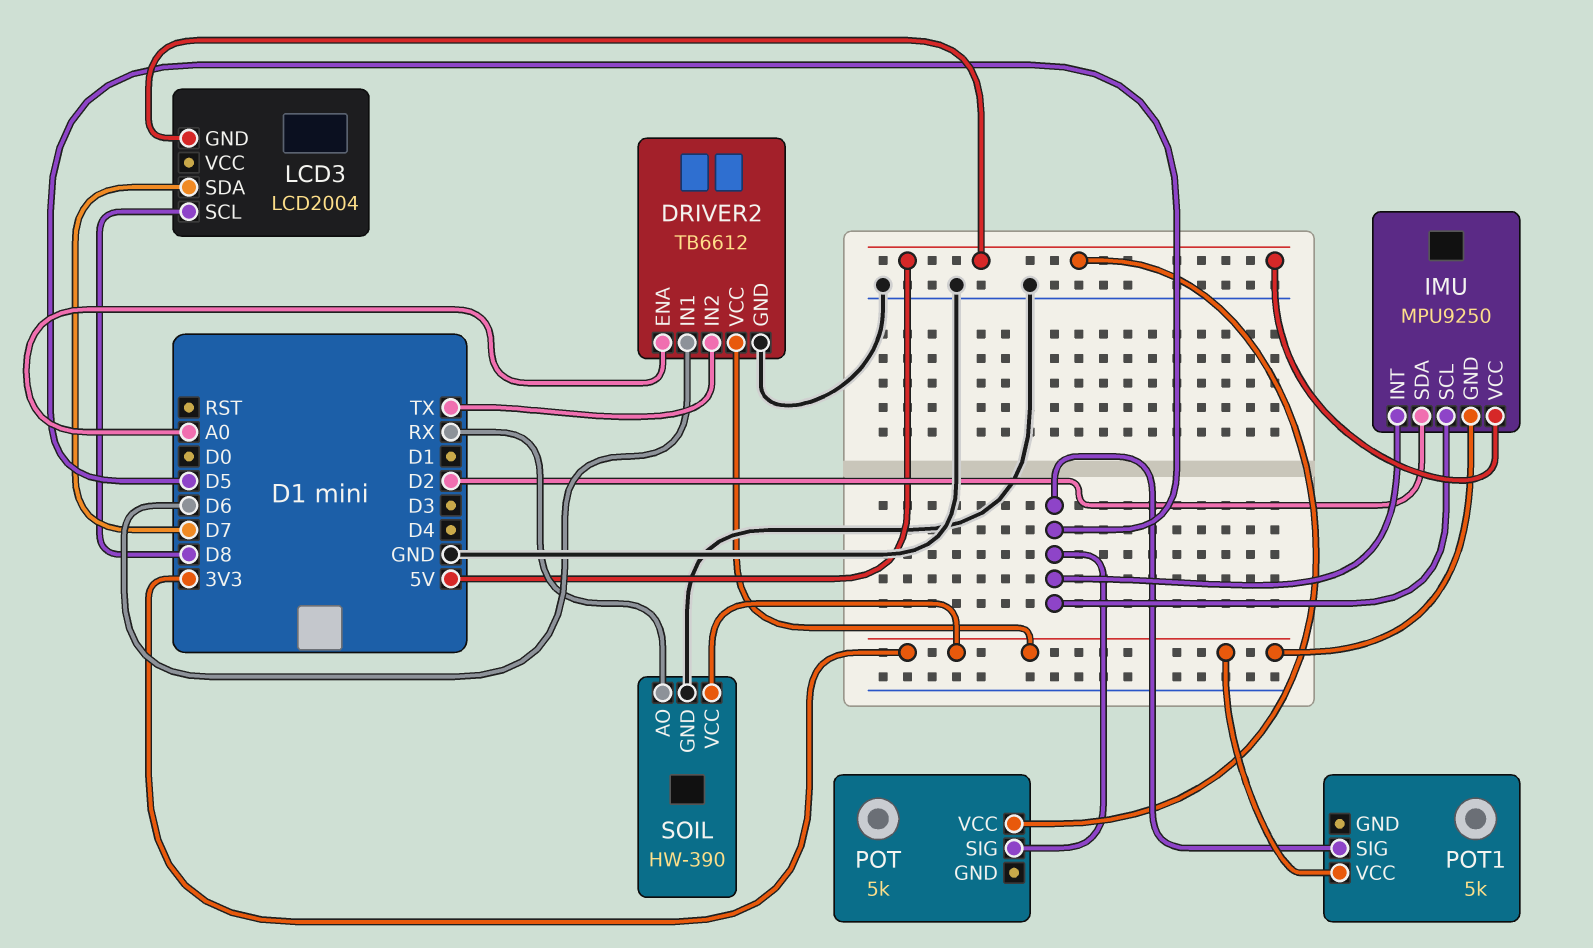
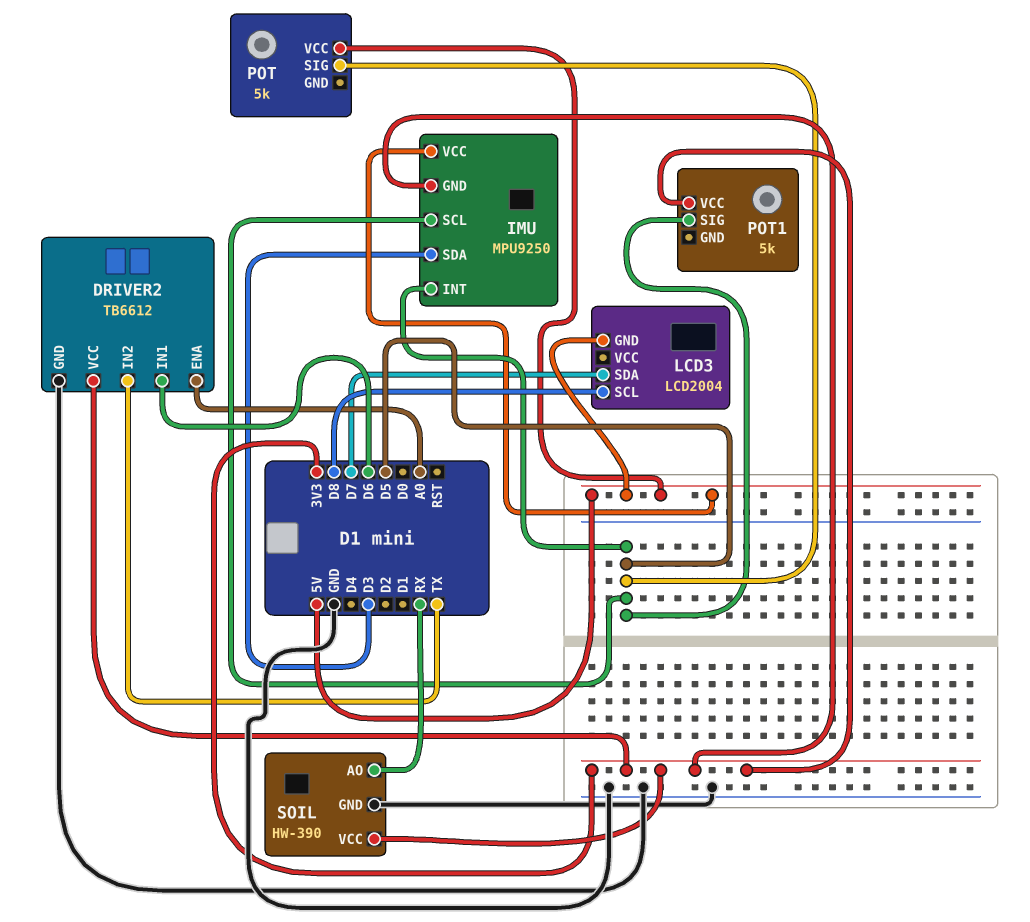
IMU pin SDA: D2 -> D3

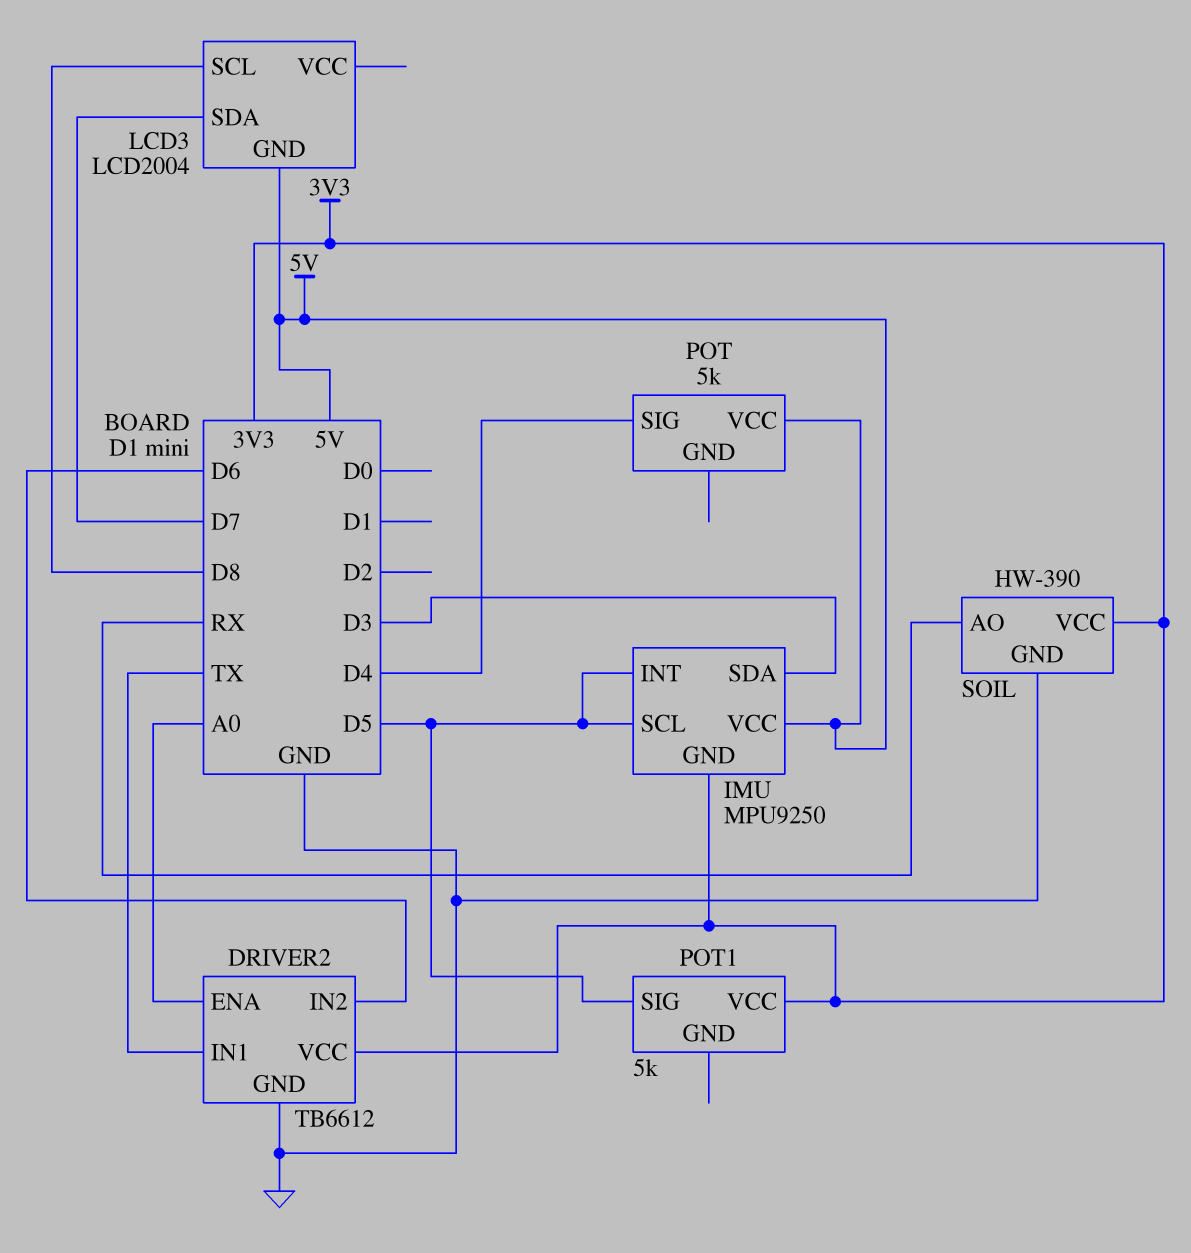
DRIVER2 pin IN1: D6 -> TX
DRIVER2 pin IN2: TX -> D6
POT pin SIG: D5 -> D4

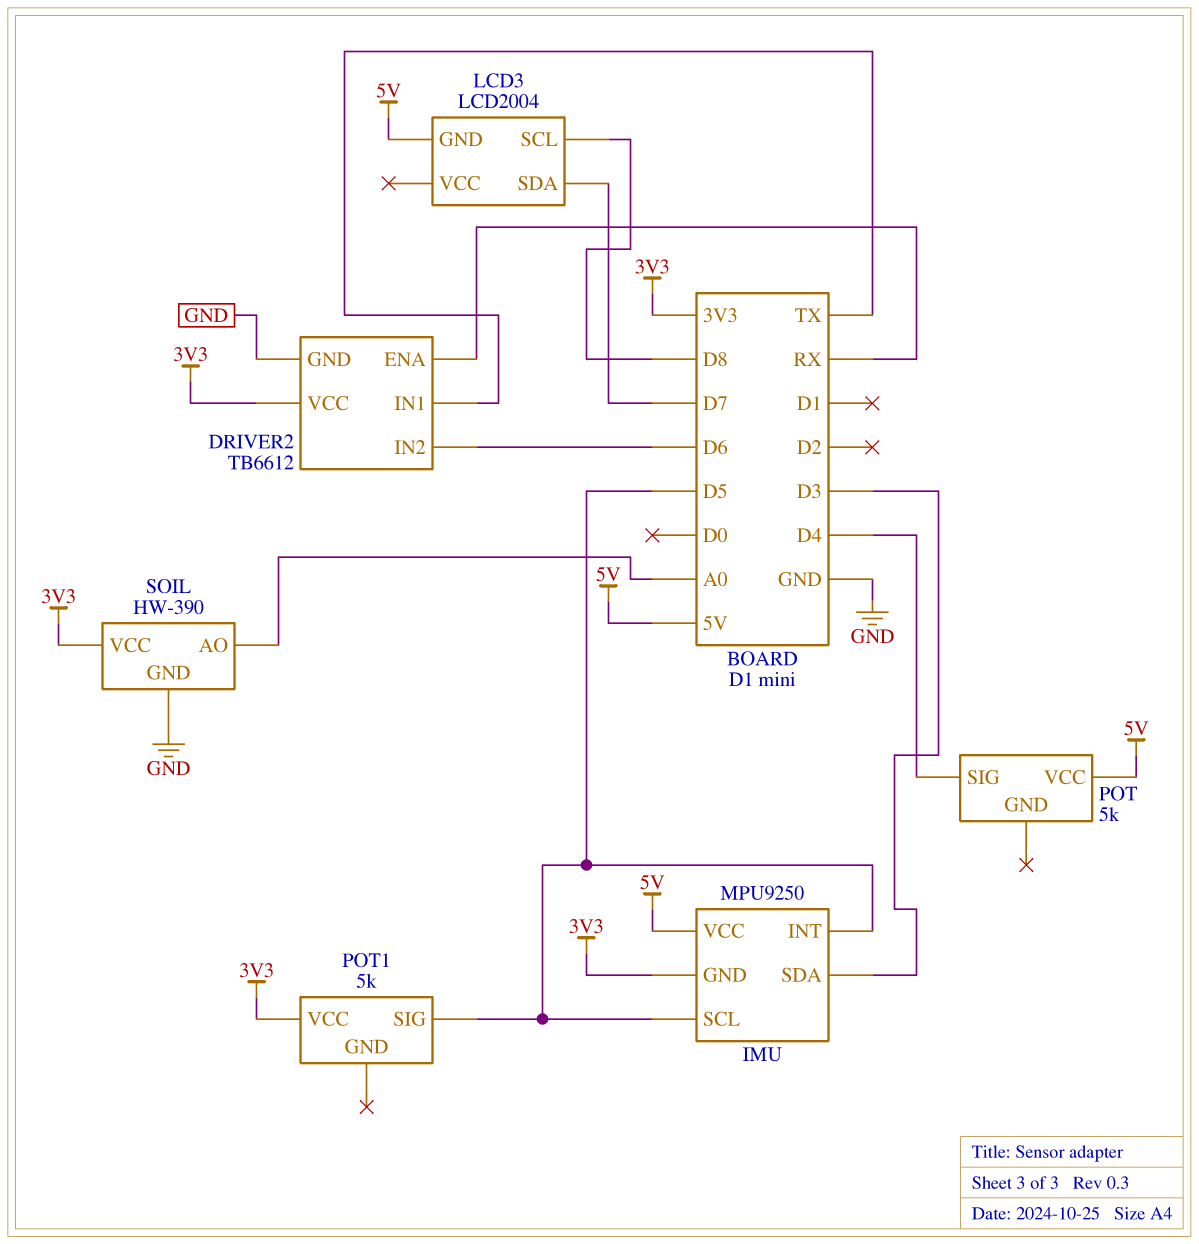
DRIVER2 pin ENA: A0 -> RX
SOIL pin AO: RX -> A0

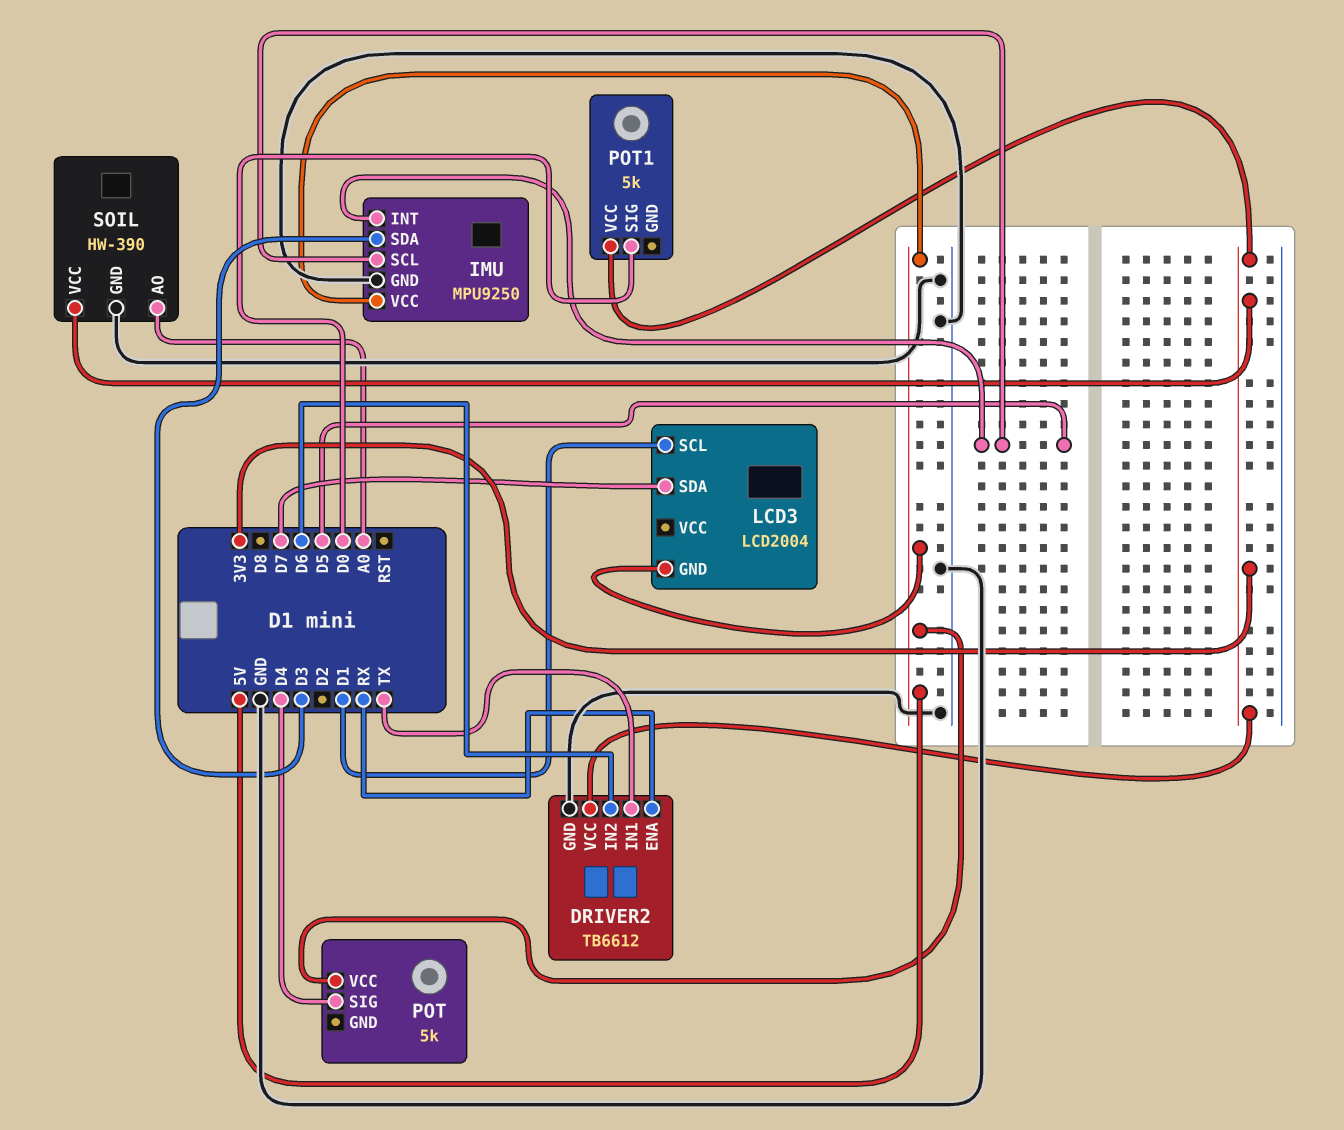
IMU pin GND: 3V3 -> GND
LCD3 pin SCL: D8 -> D1
POT1 pin SIG: D5 -> D0

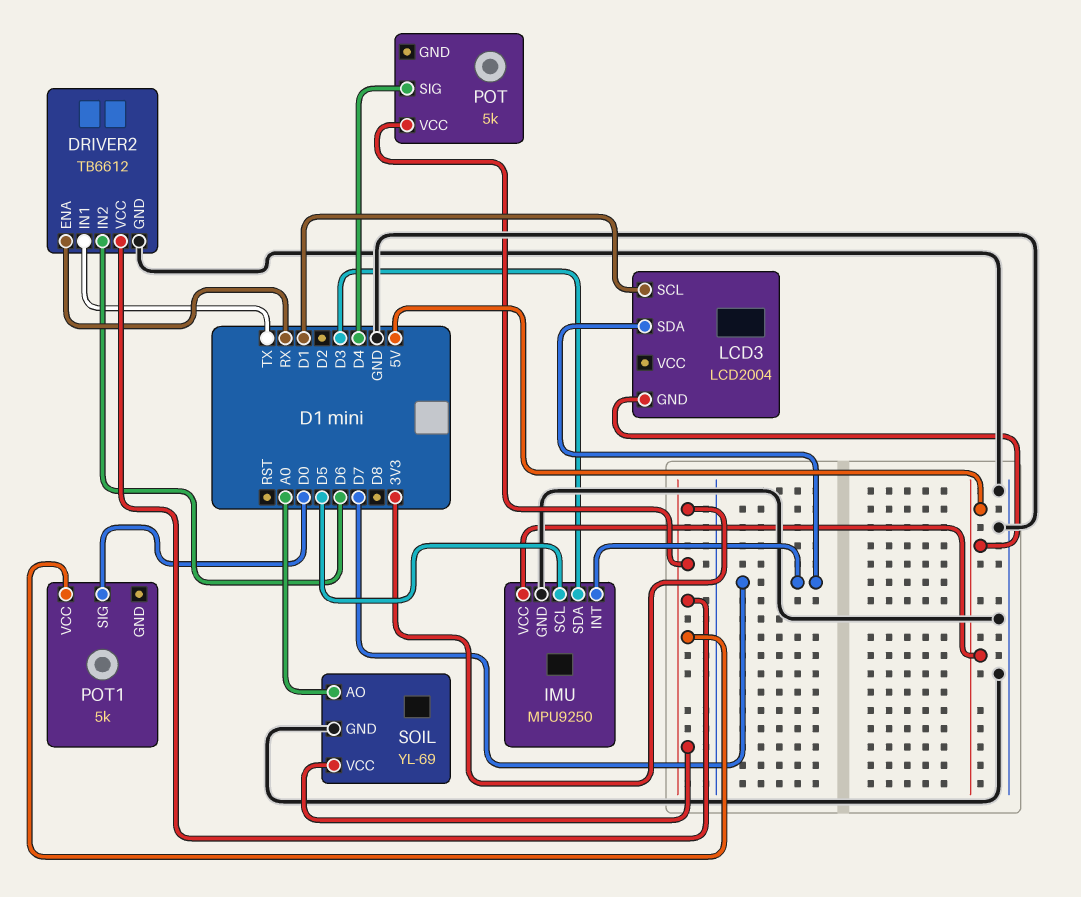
IMU pin INT: D5 -> D7
POT pin VCC: 5V -> 3V3
SOIL: HW-390 -> YL-69

